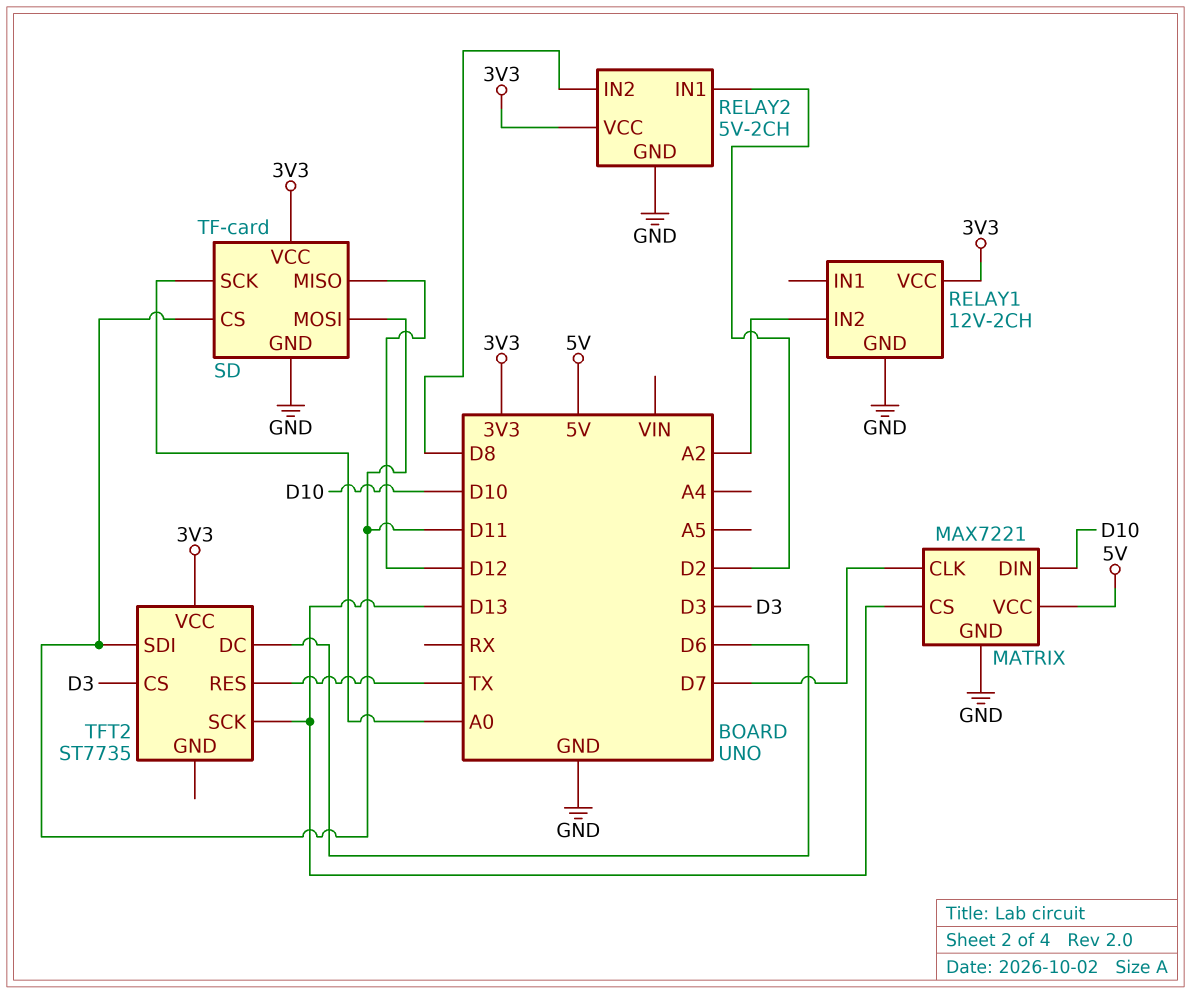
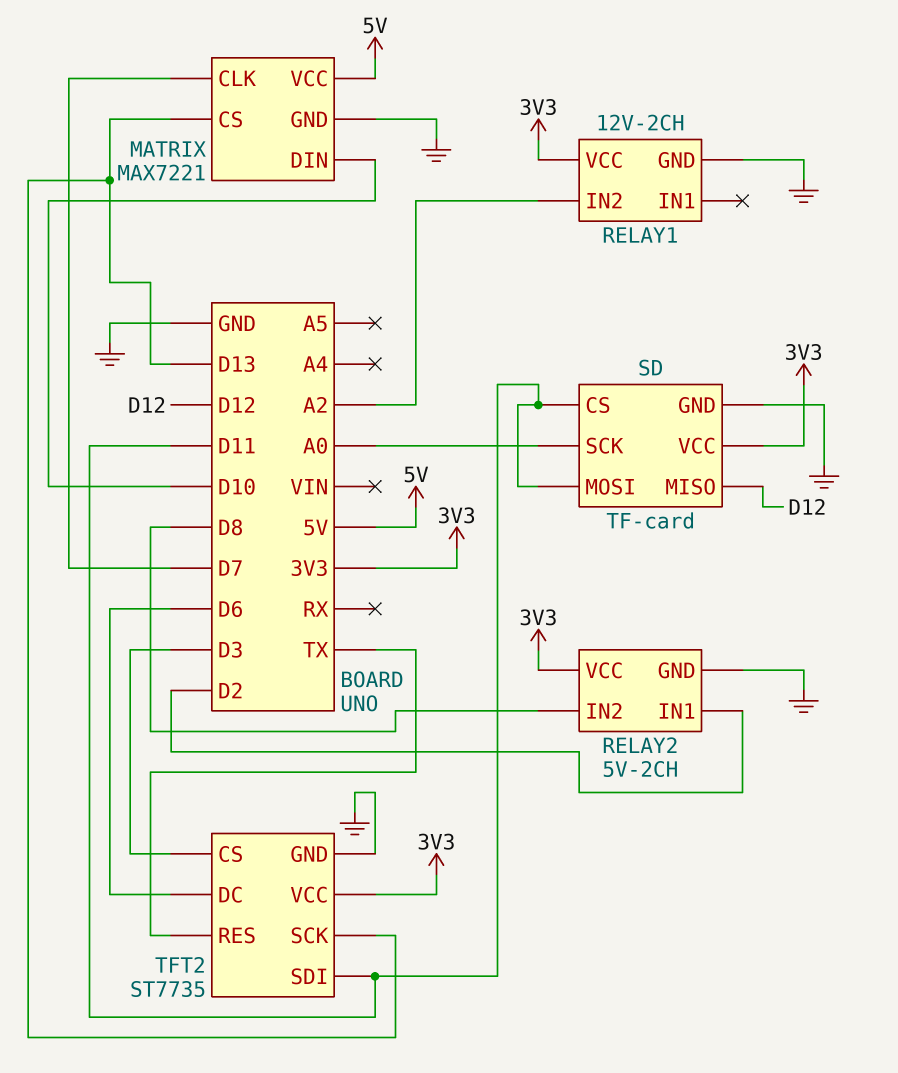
TFT2 pin GND: none -> GND

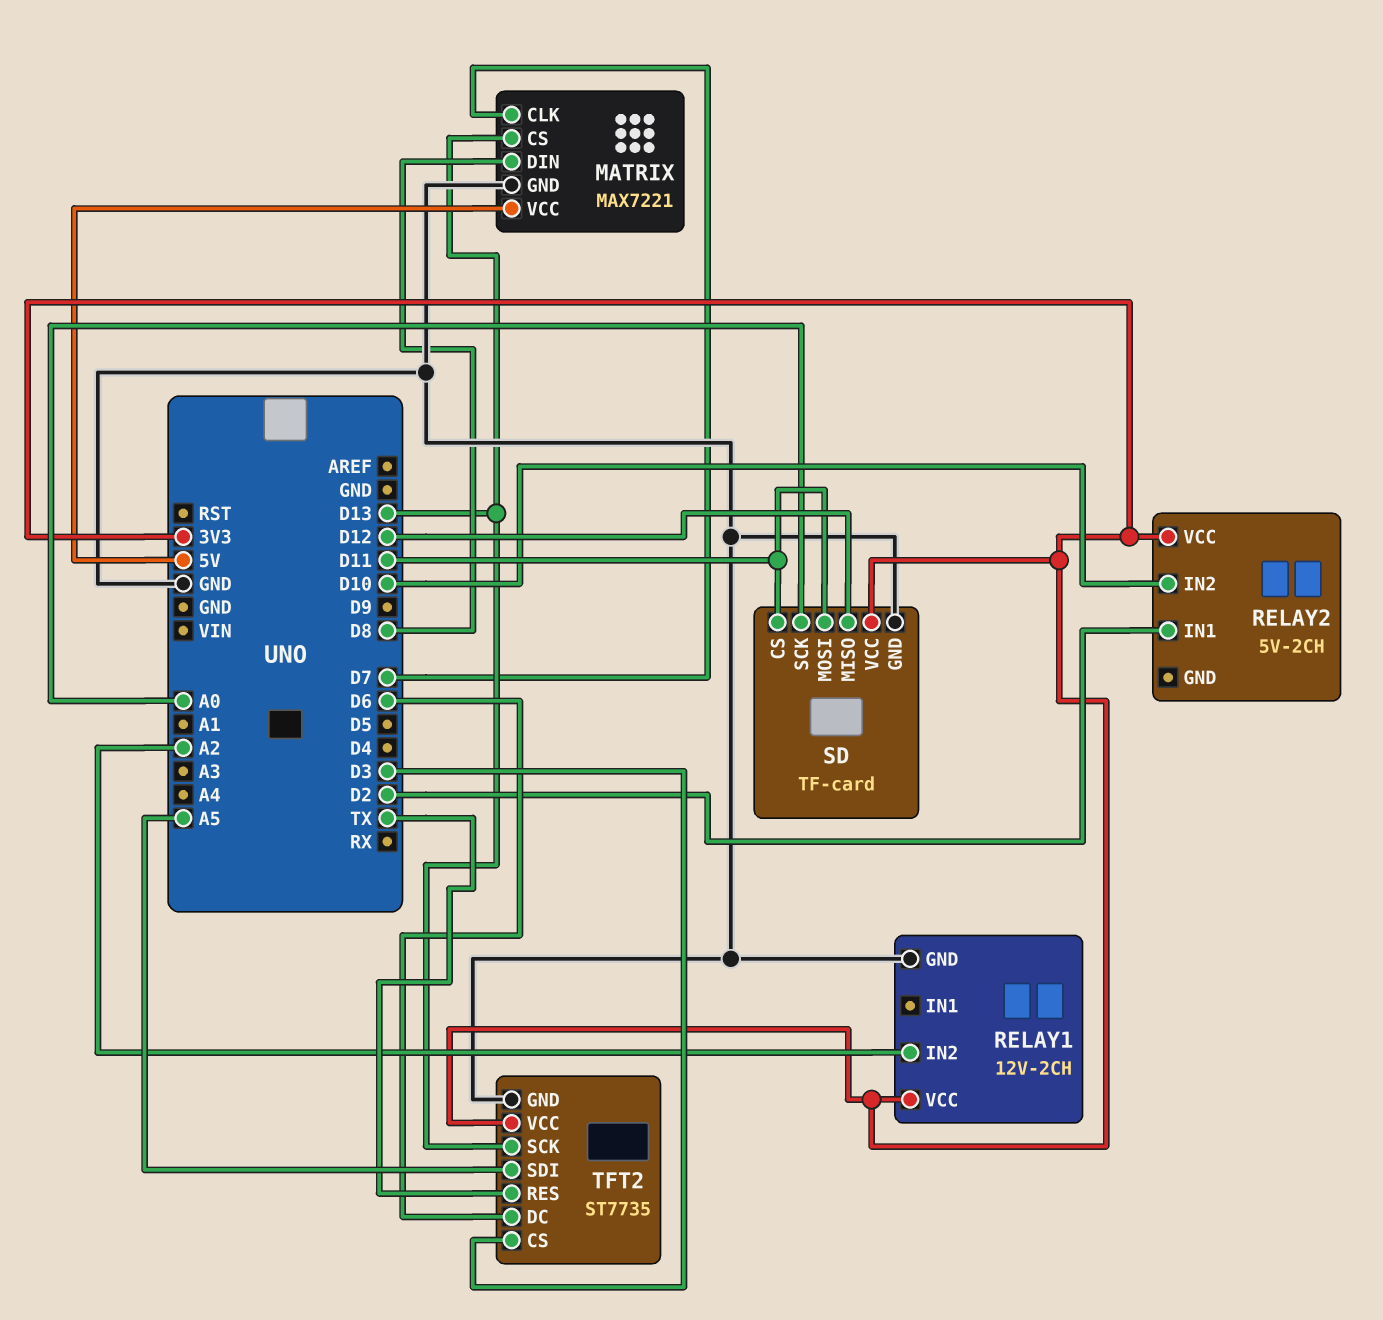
MATRIX pin DIN: D10 -> D8
RELAY2 pin GND: GND -> none
RELAY2 pin IN2: D8 -> D10
TFT2 pin SDI: D11 -> A5

